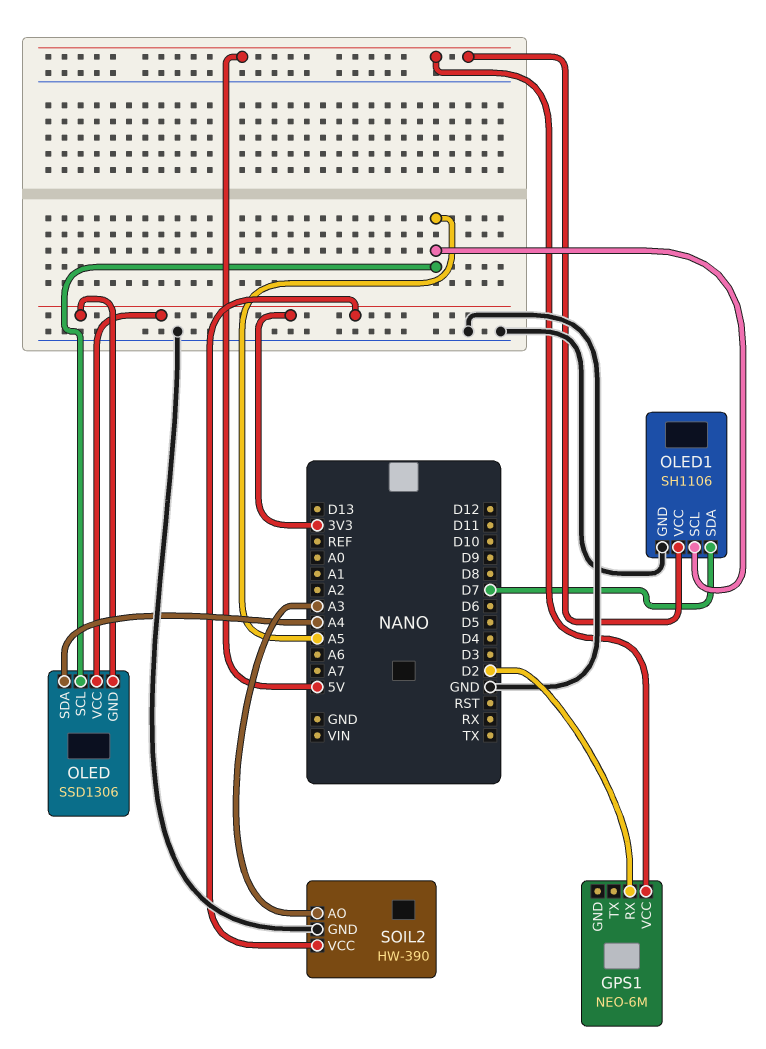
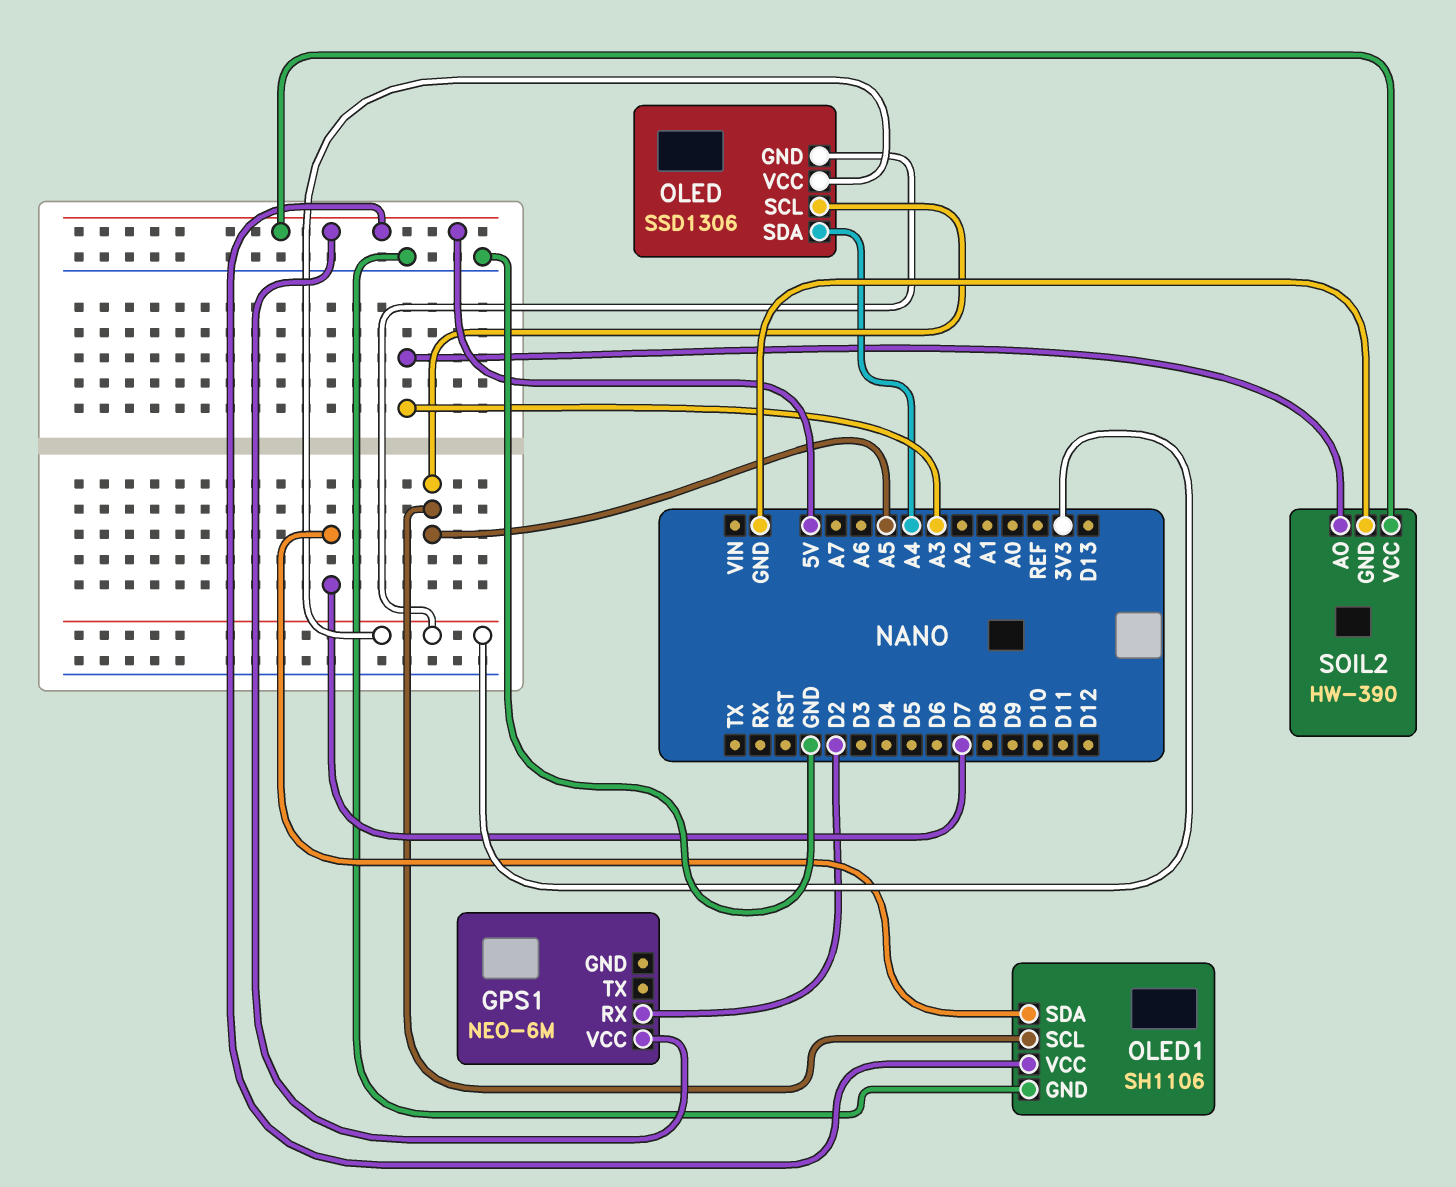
SOIL2 pin VCC: 3V3 -> 5V

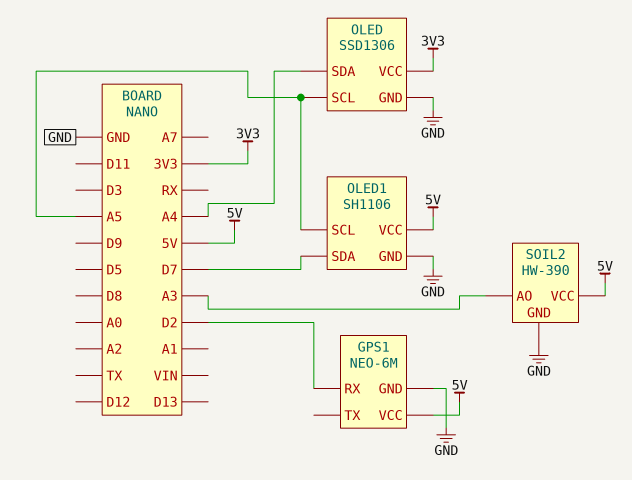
GPS1 pin GND: none -> GND
OLED pin GND: 3V3 -> GND

